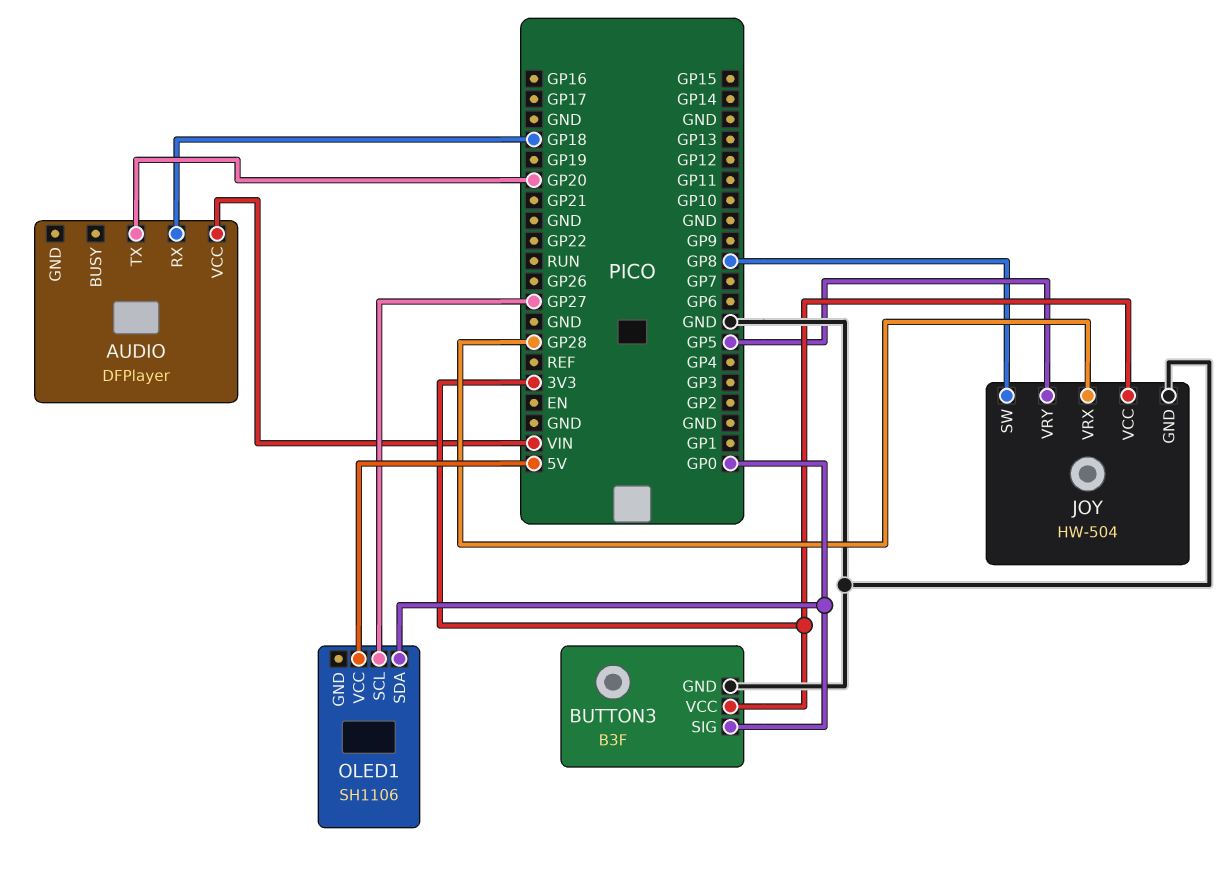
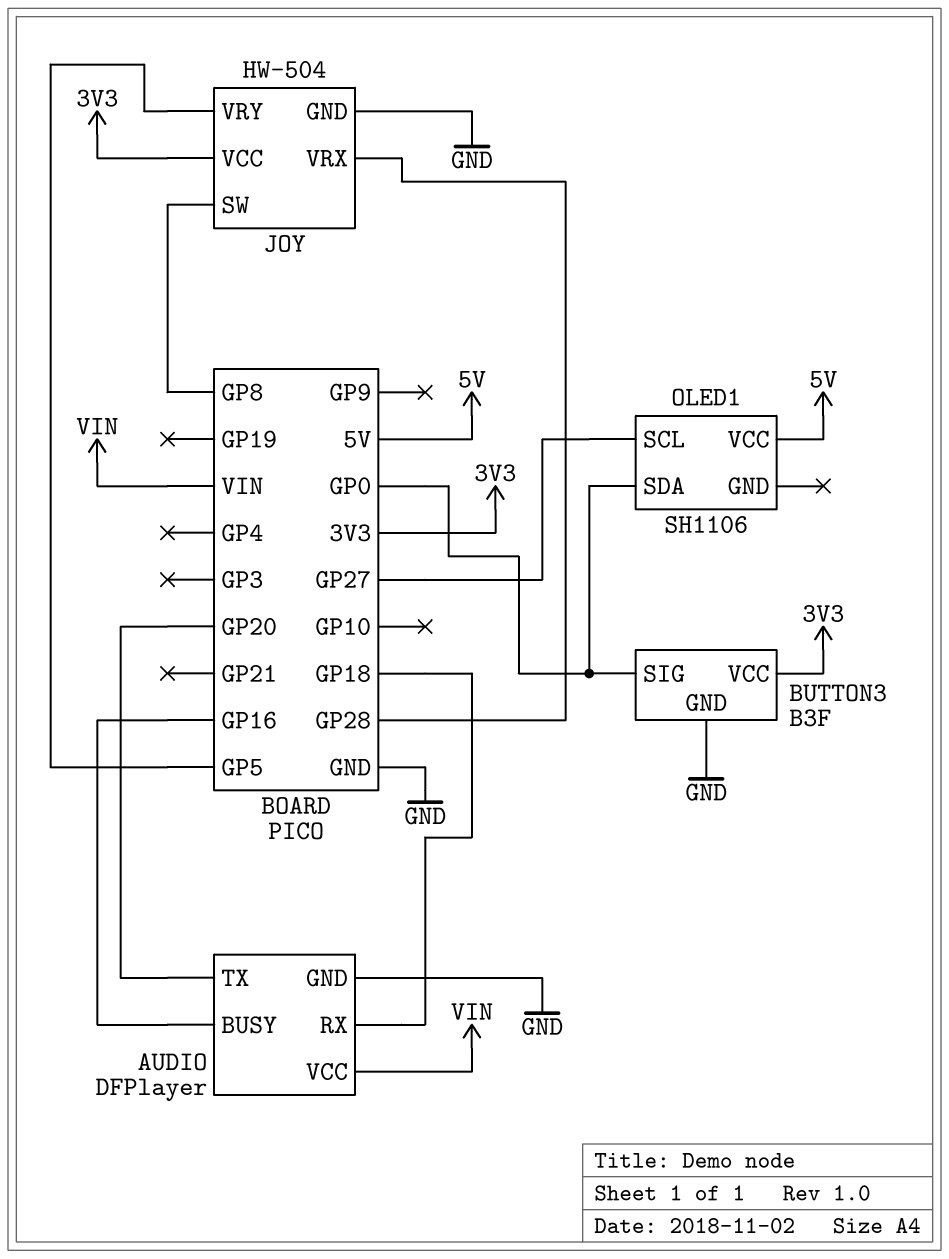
AUDIO pin BUSY: none -> GP16
AUDIO pin GND: none -> GND

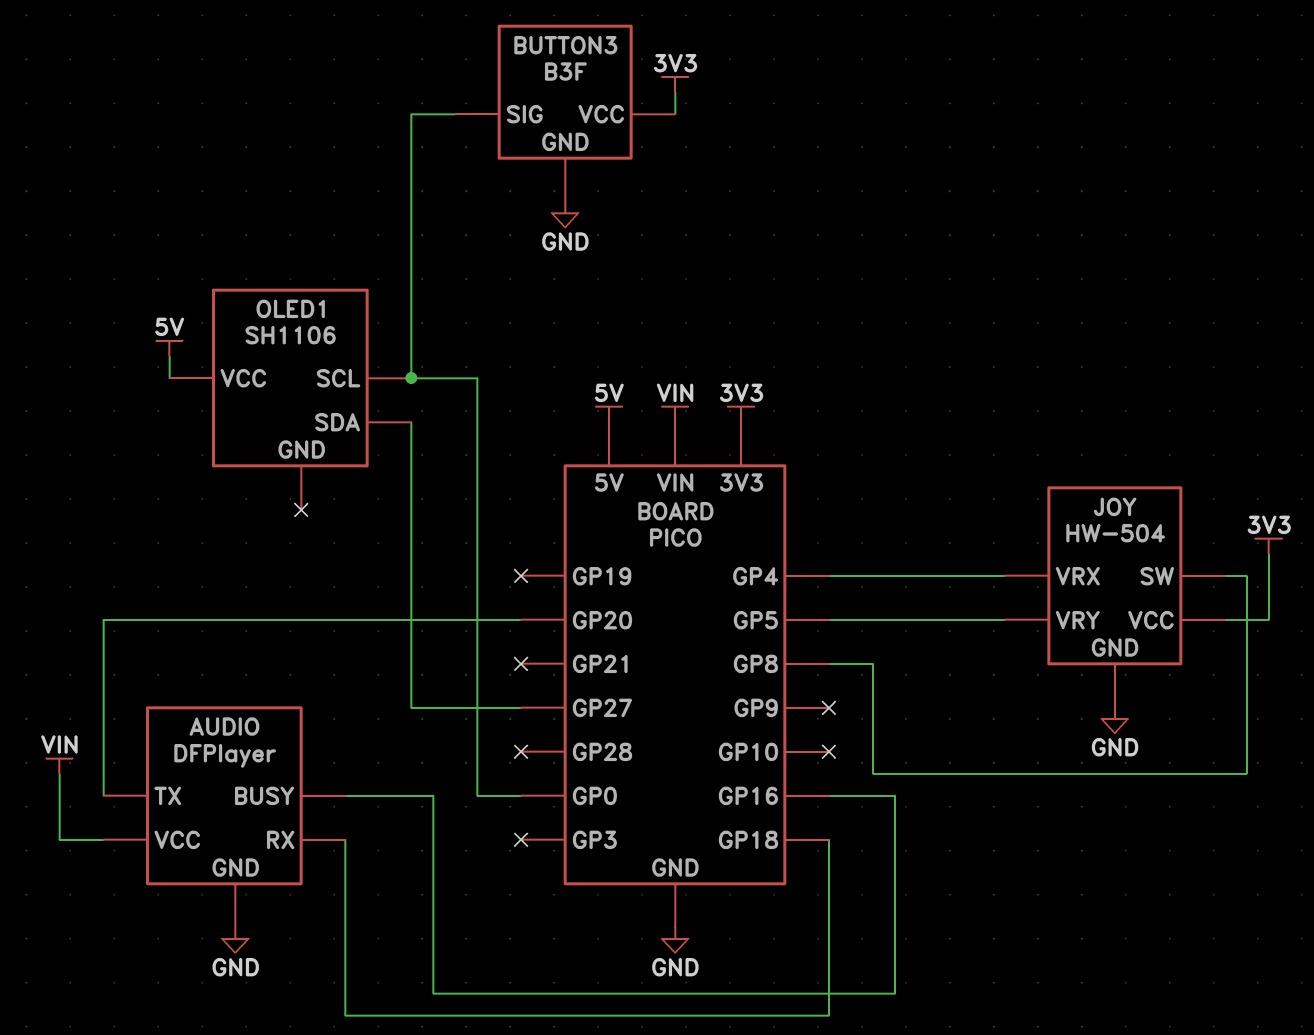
JOY pin VRX: GP28 -> GP4
OLED1 pin SCL: GP27 -> GP0
OLED1 pin SDA: GP0 -> GP27

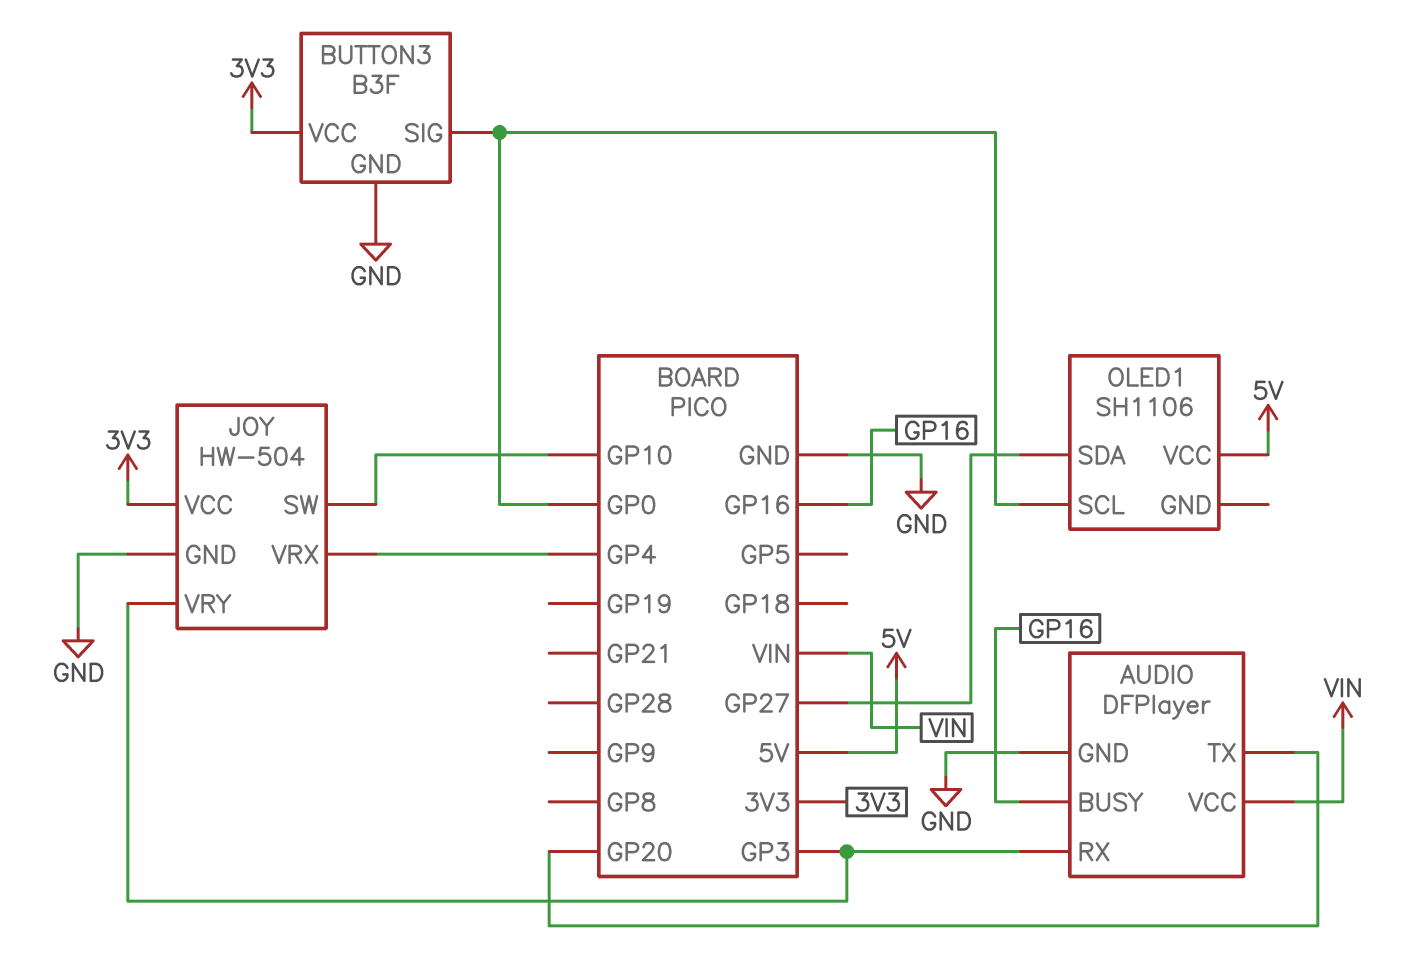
AUDIO pin RX: GP18 -> GP3
JOY pin SW: GP8 -> GP10
JOY pin VRY: GP5 -> GP3

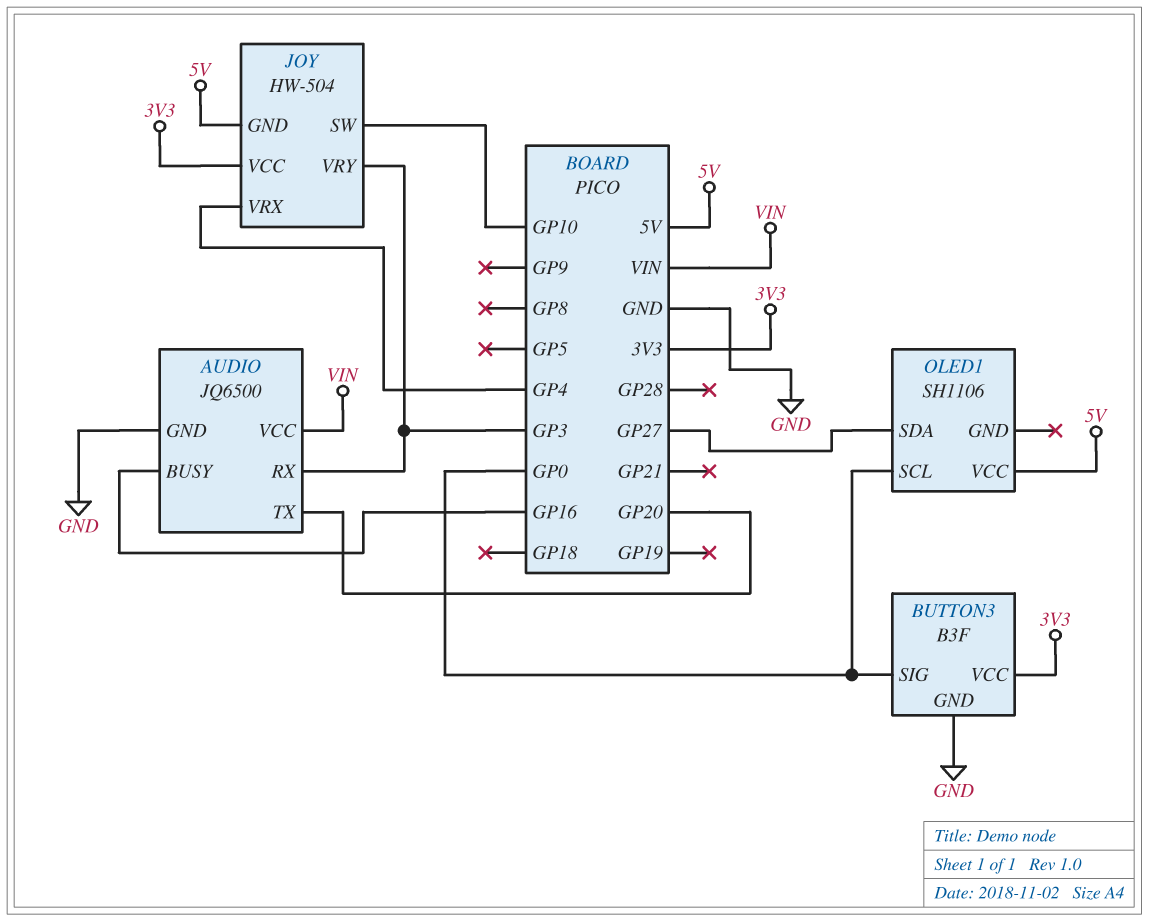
AUDIO: DFPlayer -> JQ6500
JOY pin GND: GND -> 5V

